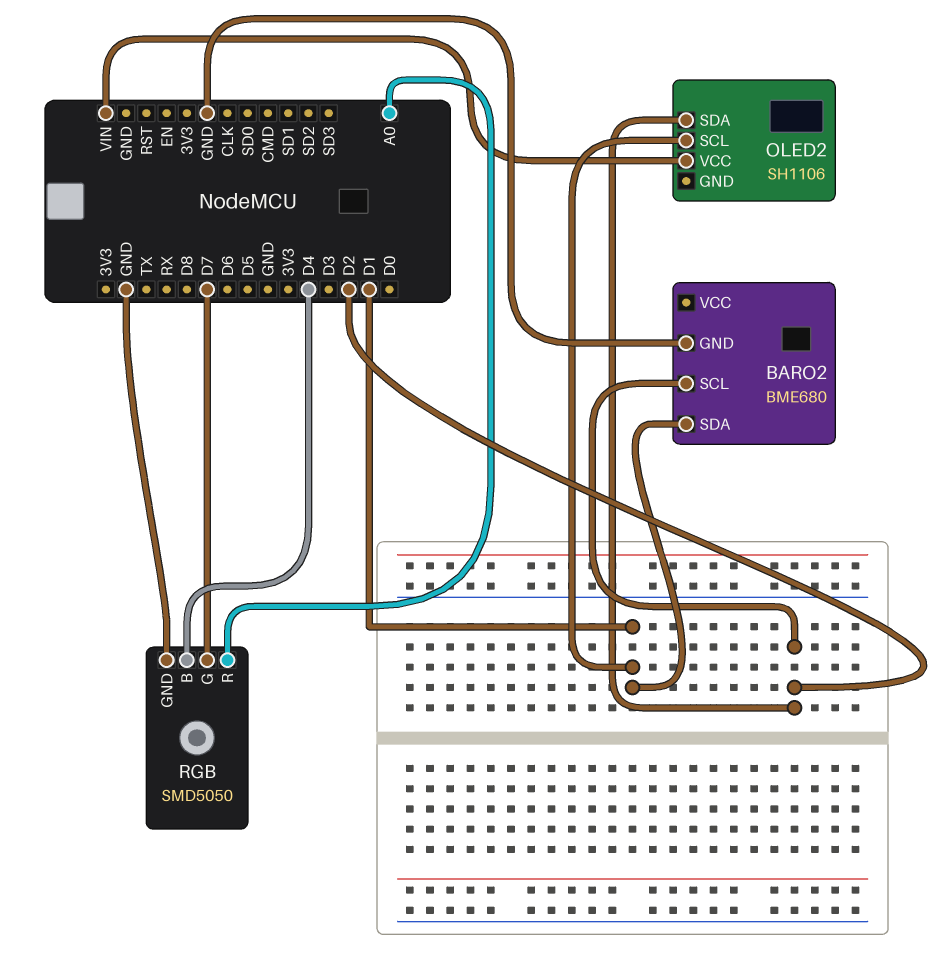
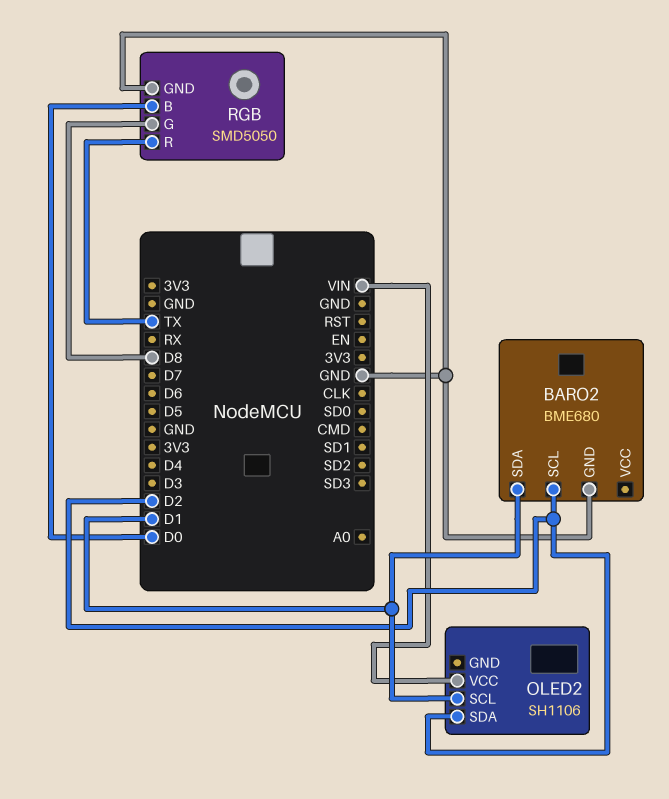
RGB pin B: D4 -> D0
RGB pin G: D7 -> D8
RGB pin R: A0 -> TX

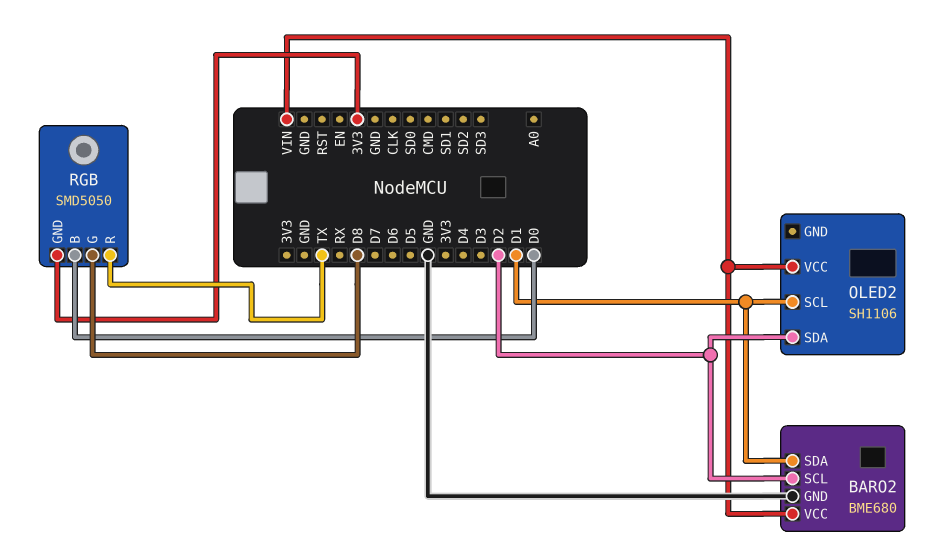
BARO2 pin VCC: none -> VIN
RGB pin GND: GND -> 3V3

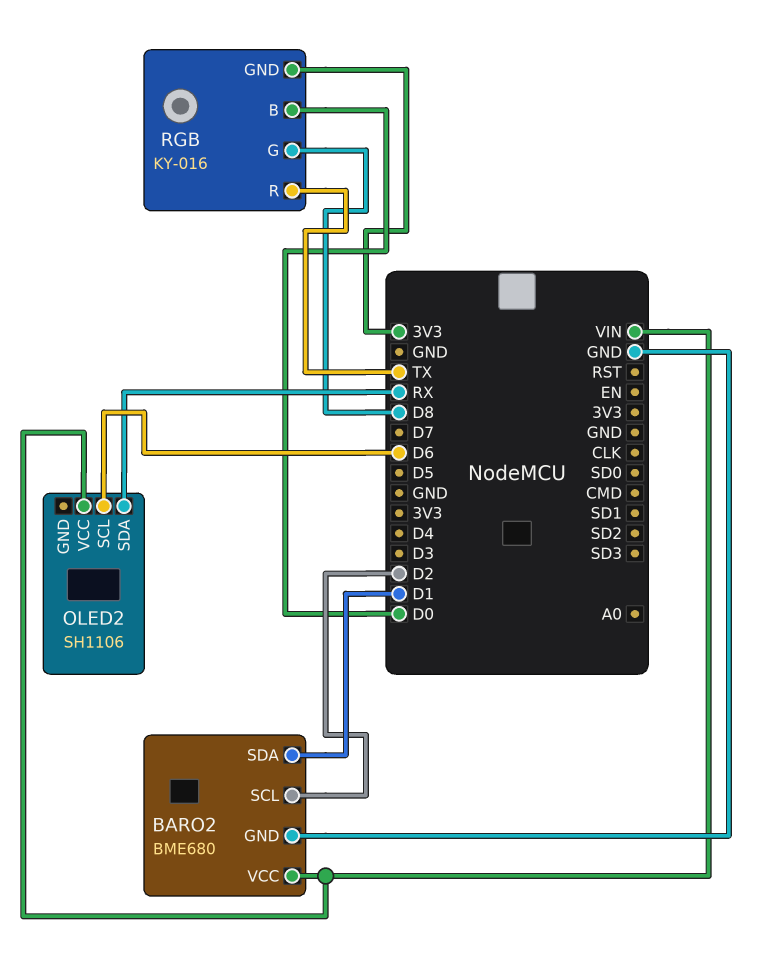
OLED2 pin SCL: D1 -> D6
OLED2 pin SDA: D2 -> RX
RGB: SMD5050 -> KY-016

